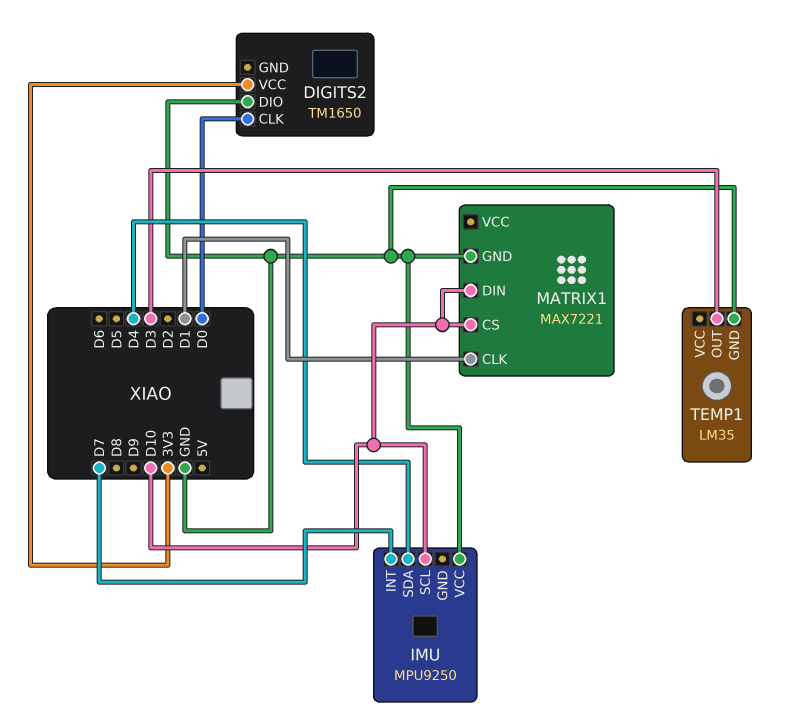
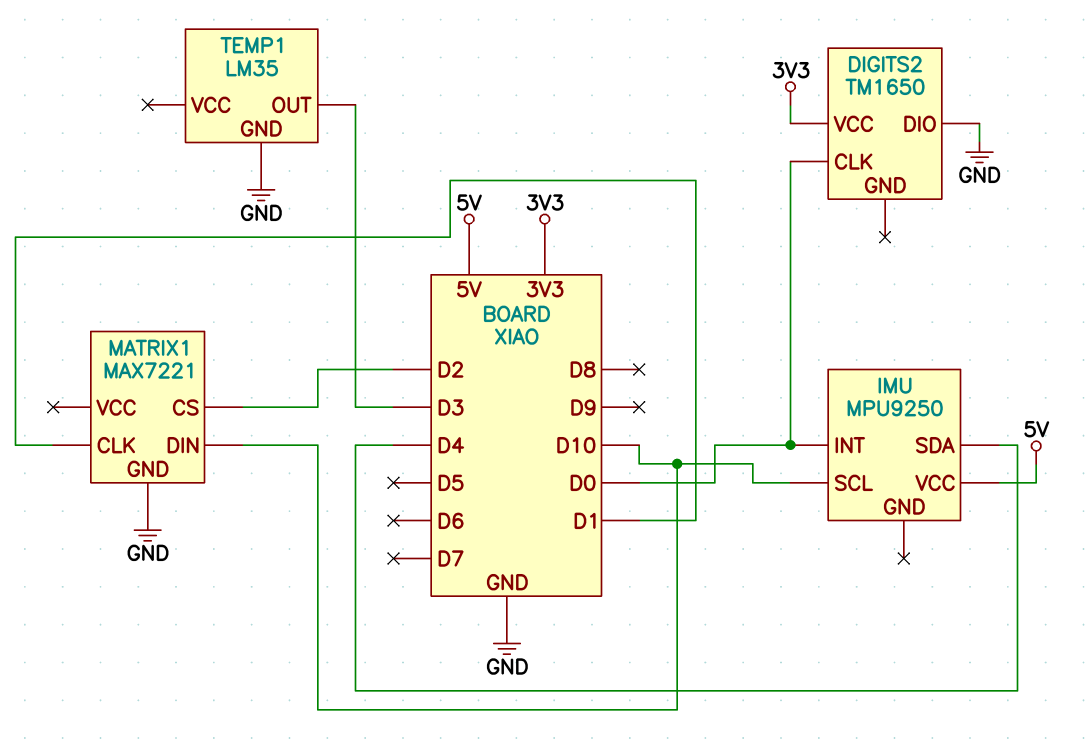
IMU pin INT: D7 -> D0
IMU pin VCC: GND -> 5V
MATRIX1 pin CS: D10 -> D2

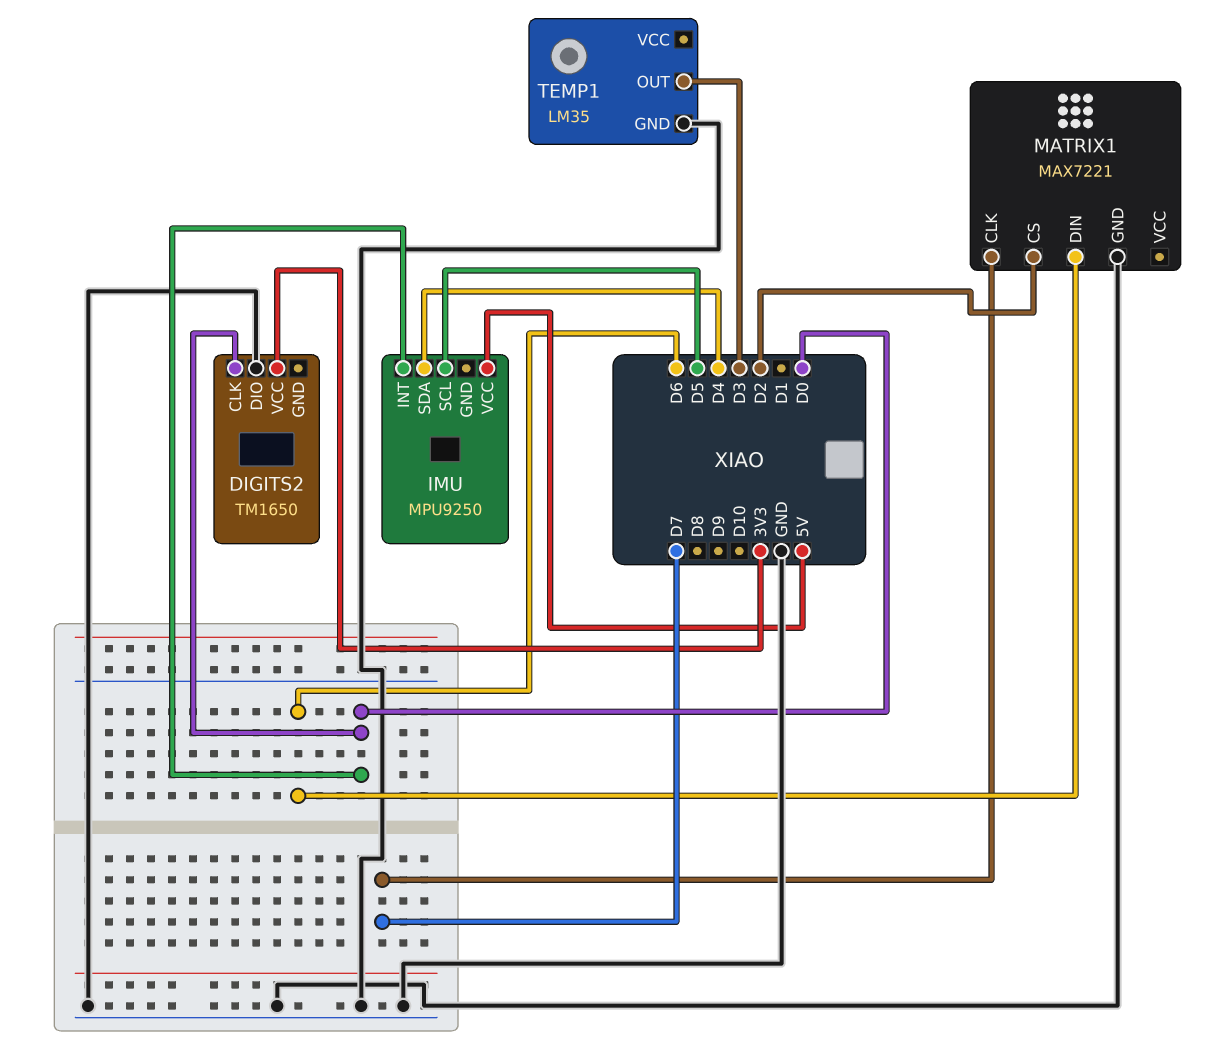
IMU pin SCL: D10 -> D5
MATRIX1 pin CLK: D1 -> D7
MATRIX1 pin DIN: D10 -> D6

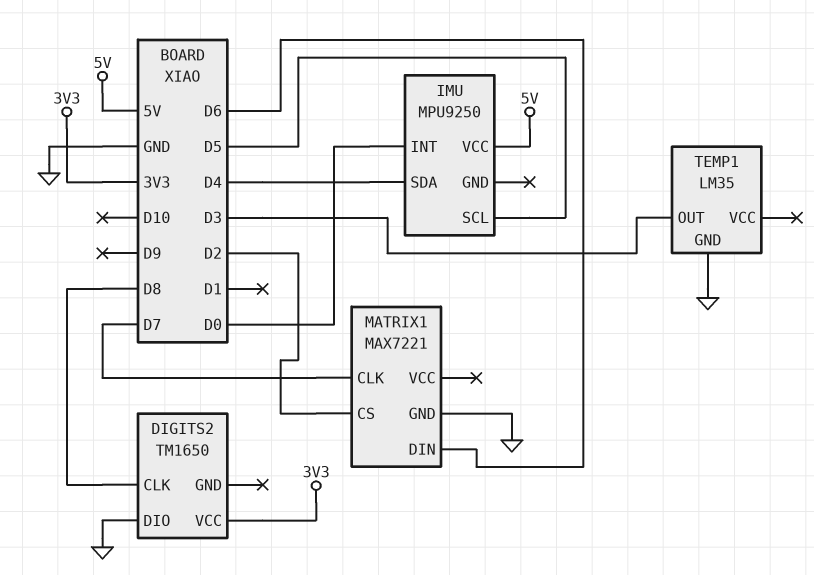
DIGITS2 pin CLK: D0 -> D8

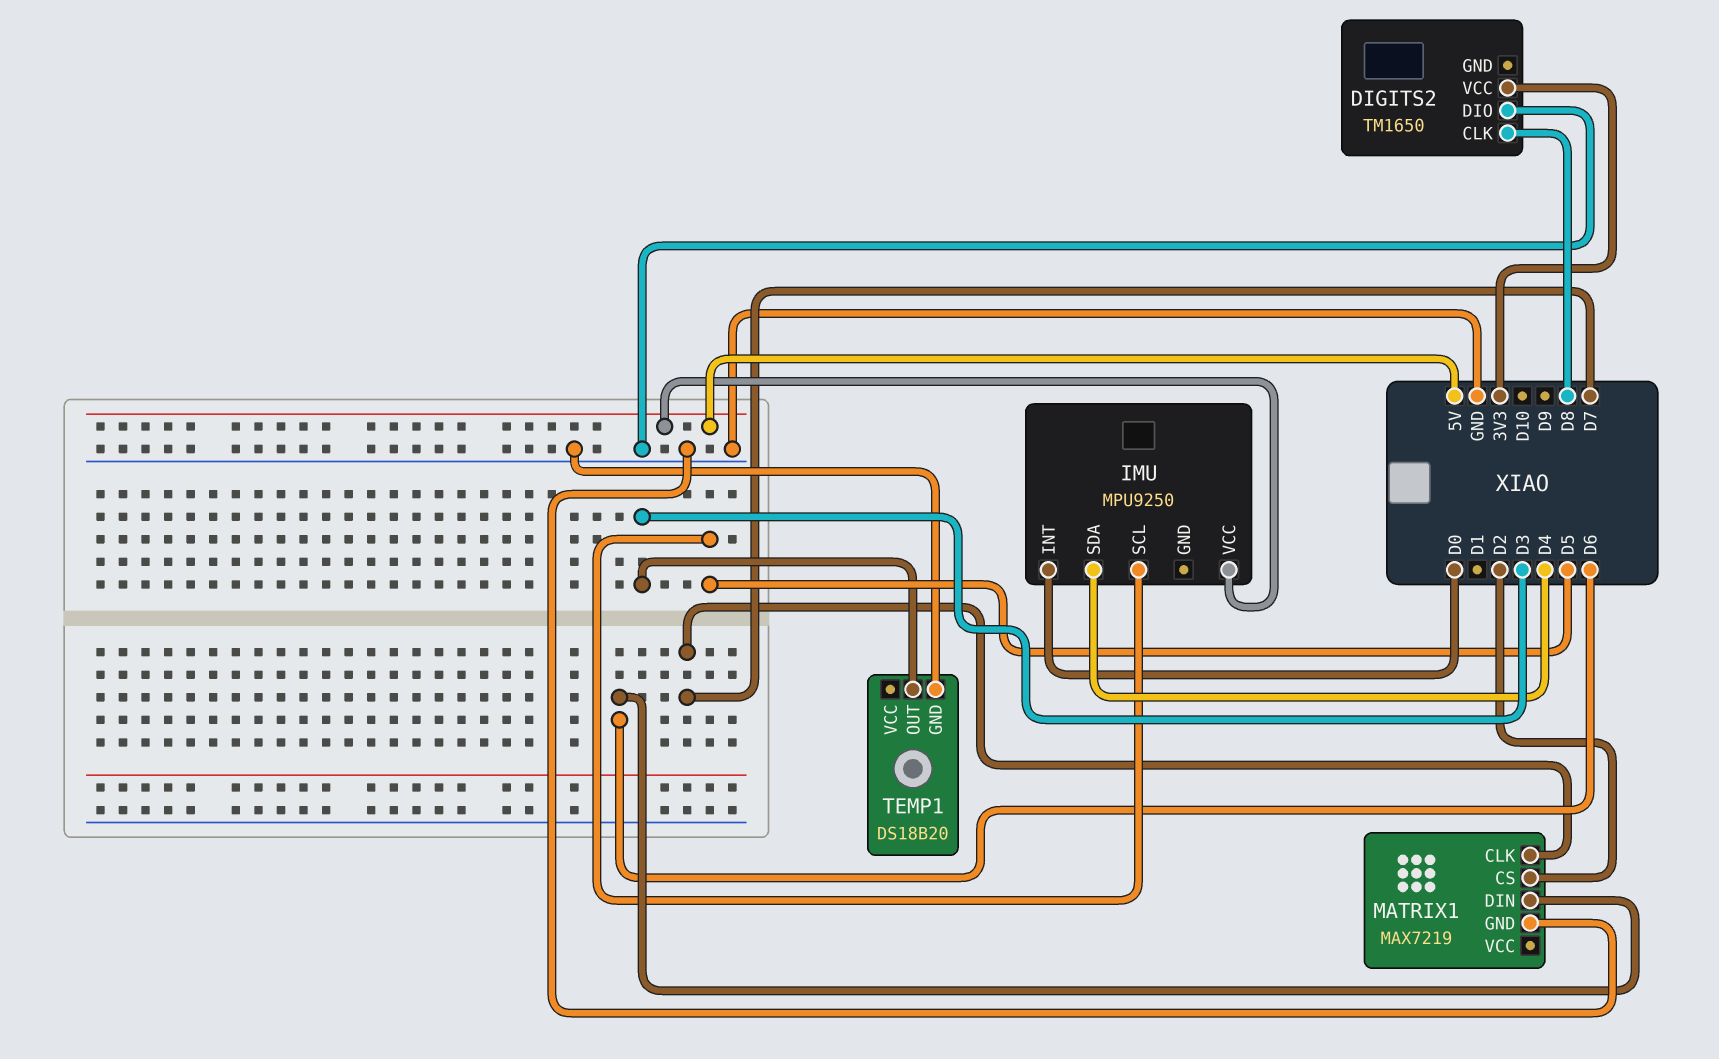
MATRIX1: MAX7221 -> MAX7219
TEMP1: LM35 -> DS18B20

